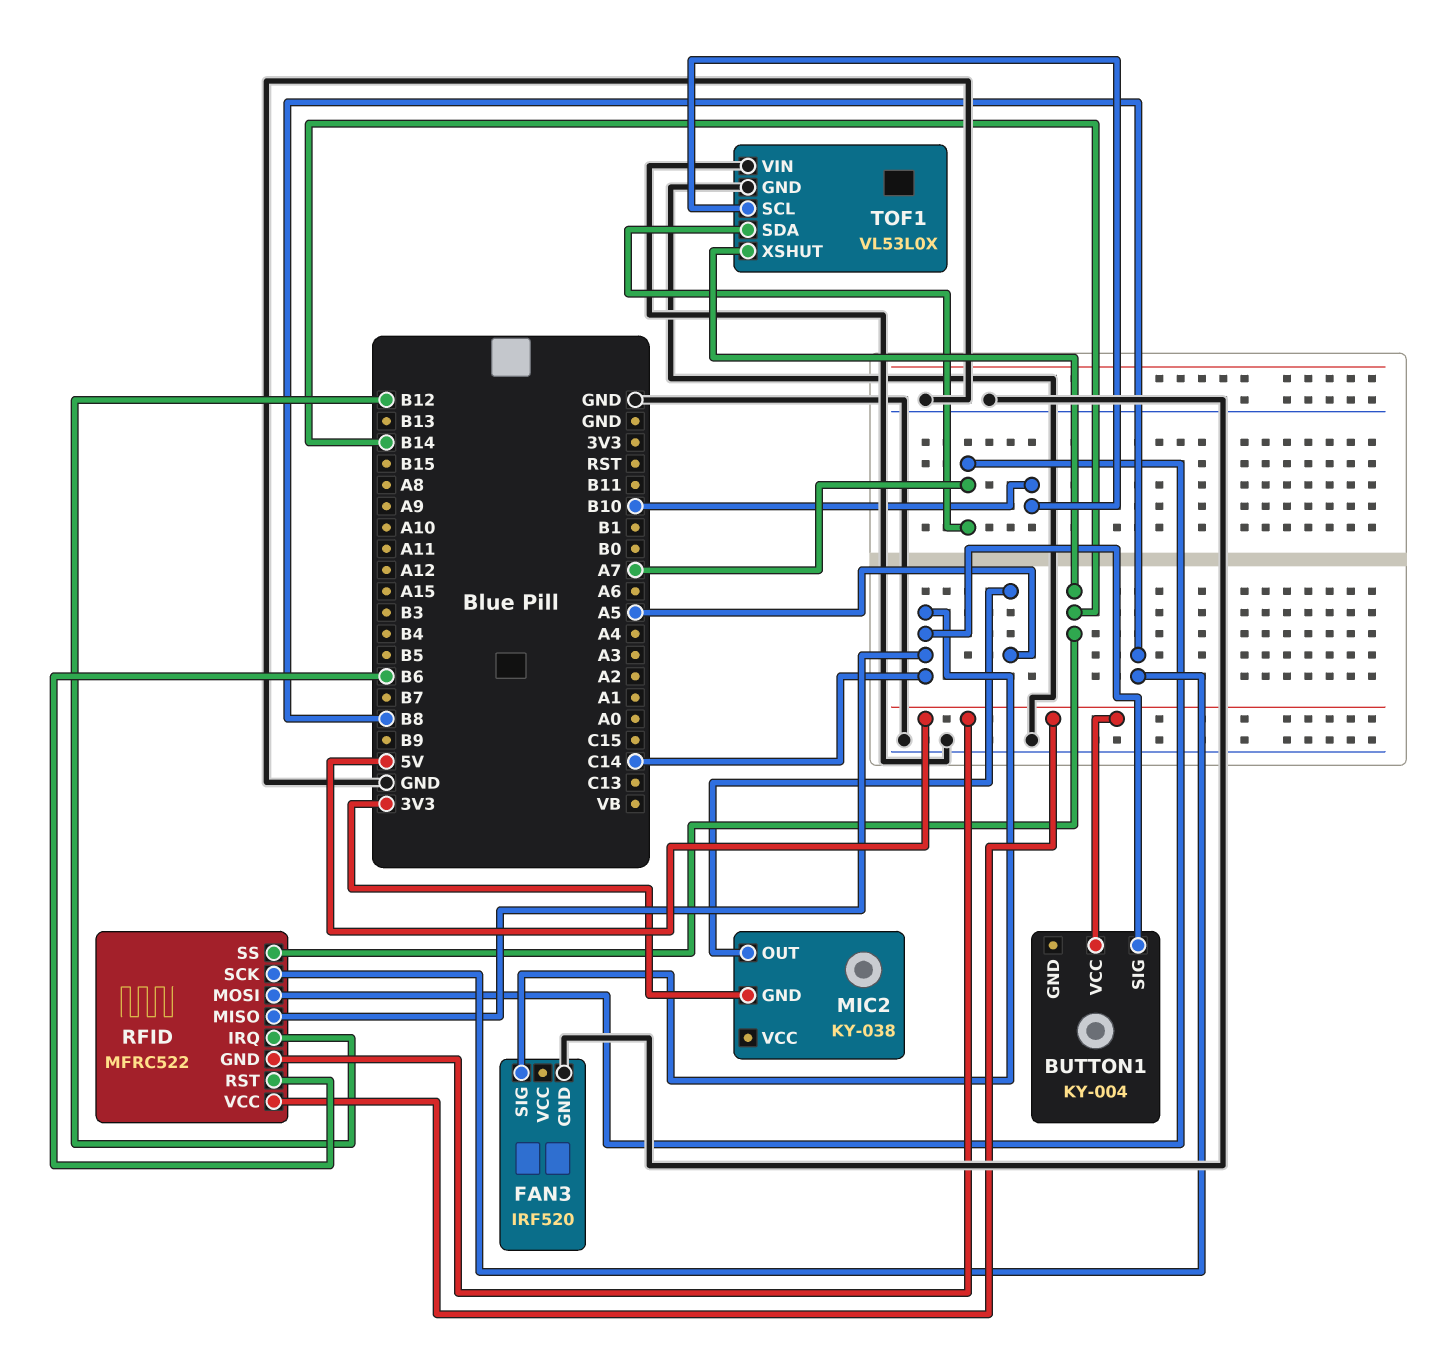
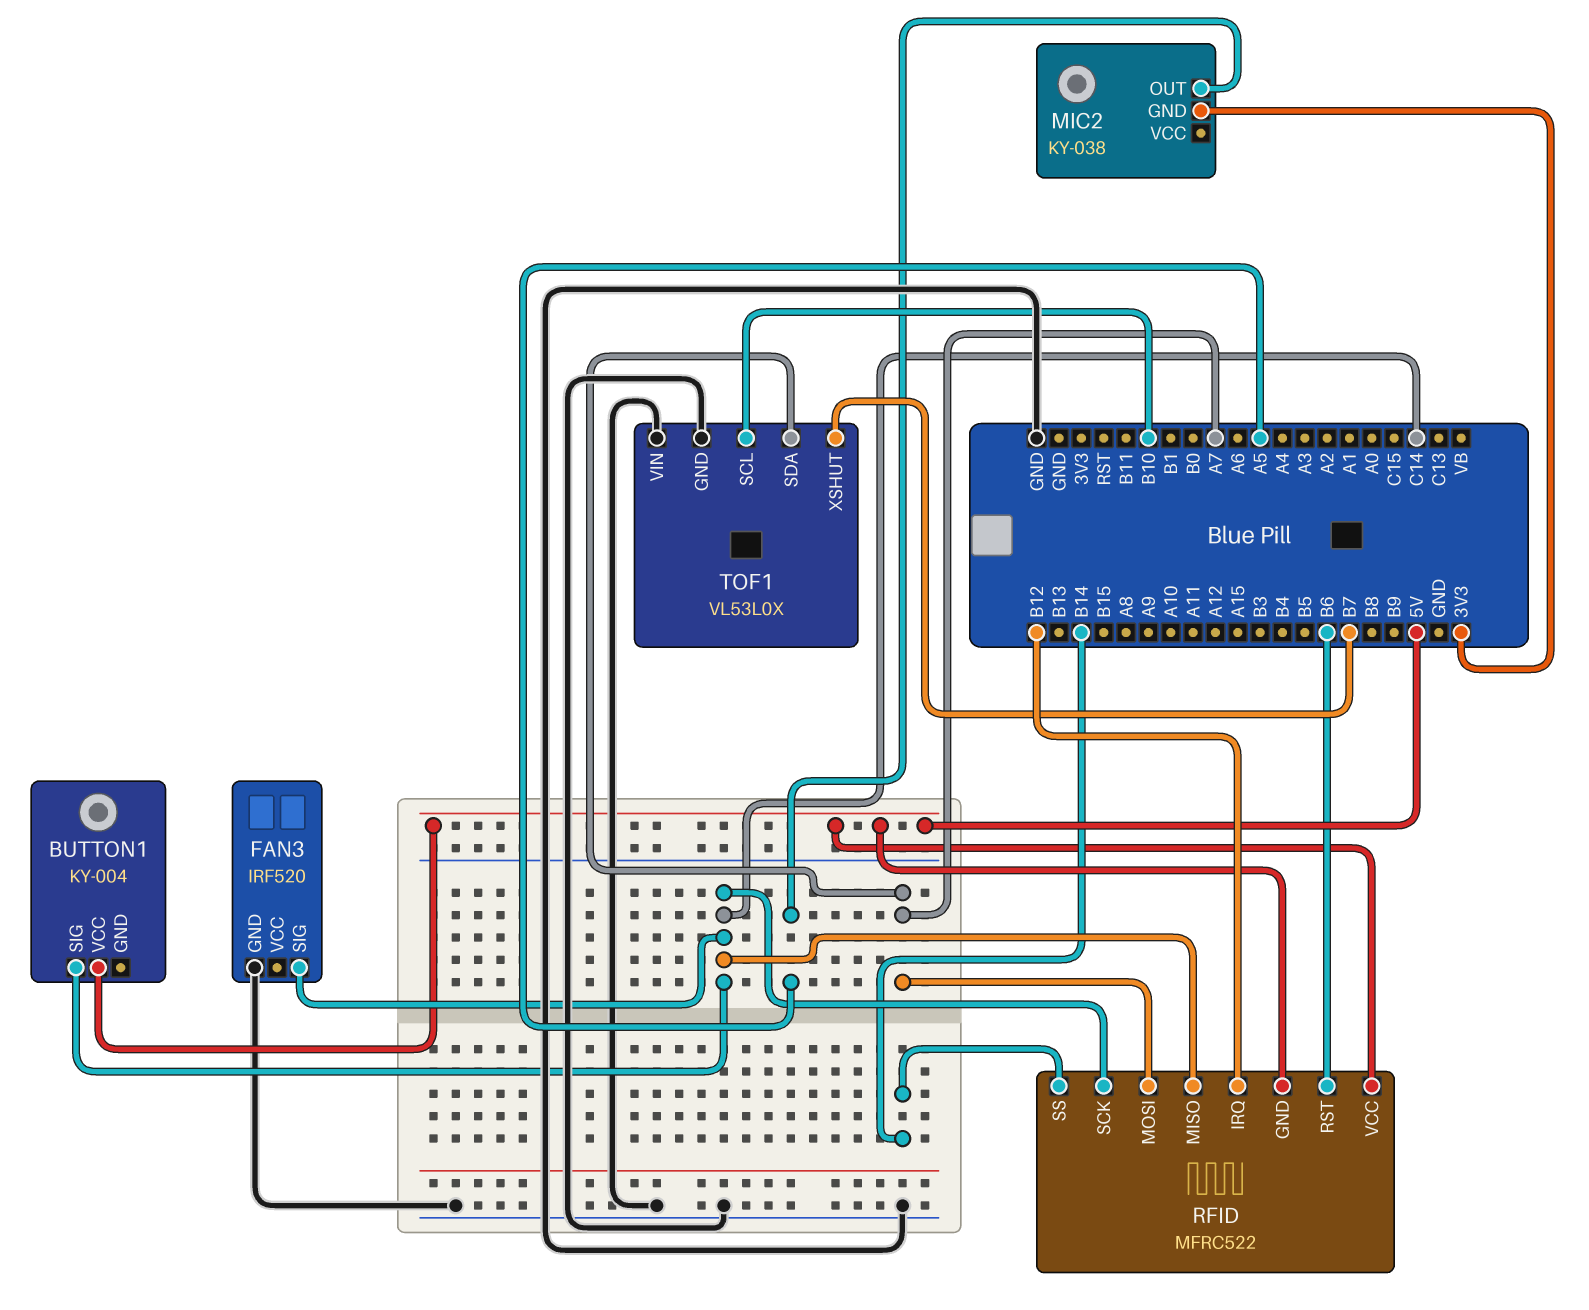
RFID pin SCK: B8 -> C14
TOF1 pin XSHUT: B14 -> B7

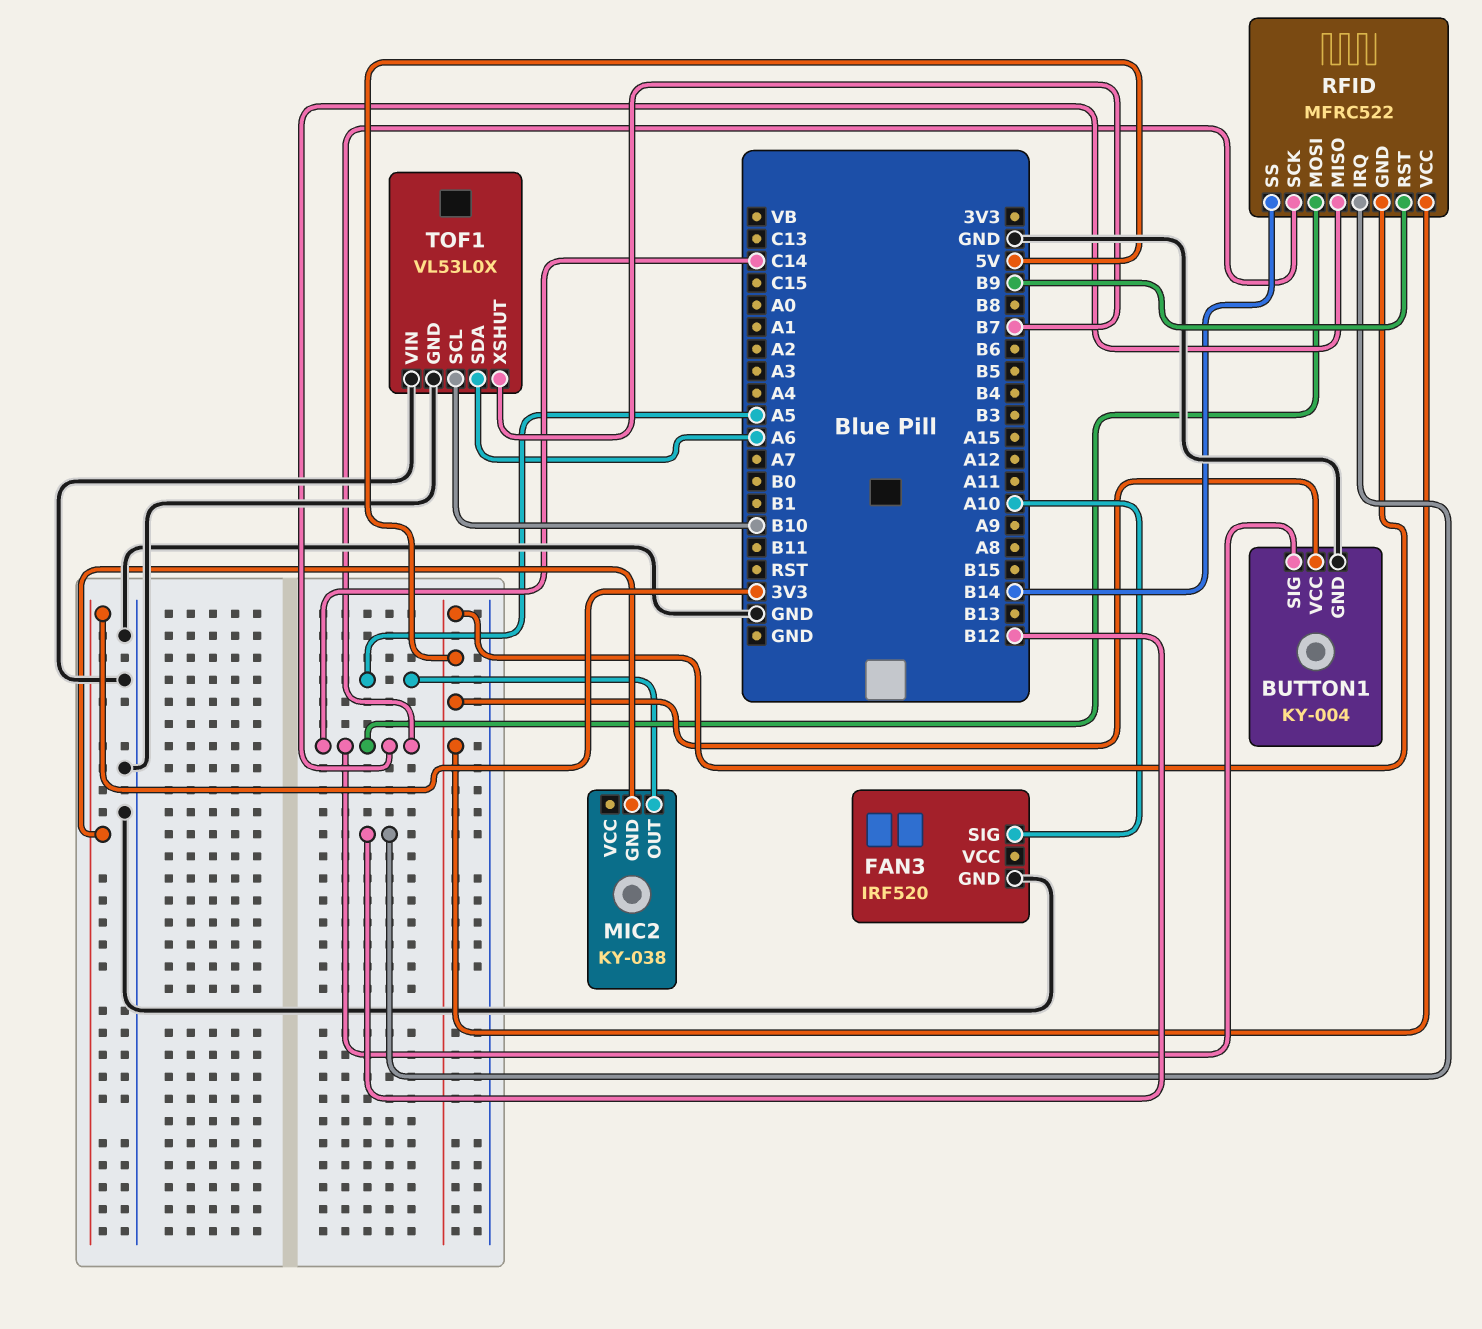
BUTTON1 pin GND: none -> GND
FAN3 pin SIG: C14 -> A10
RFID pin MOSI: A7 -> C14
RFID pin RST: B6 -> B9
TOF1 pin SDA: A7 -> A6

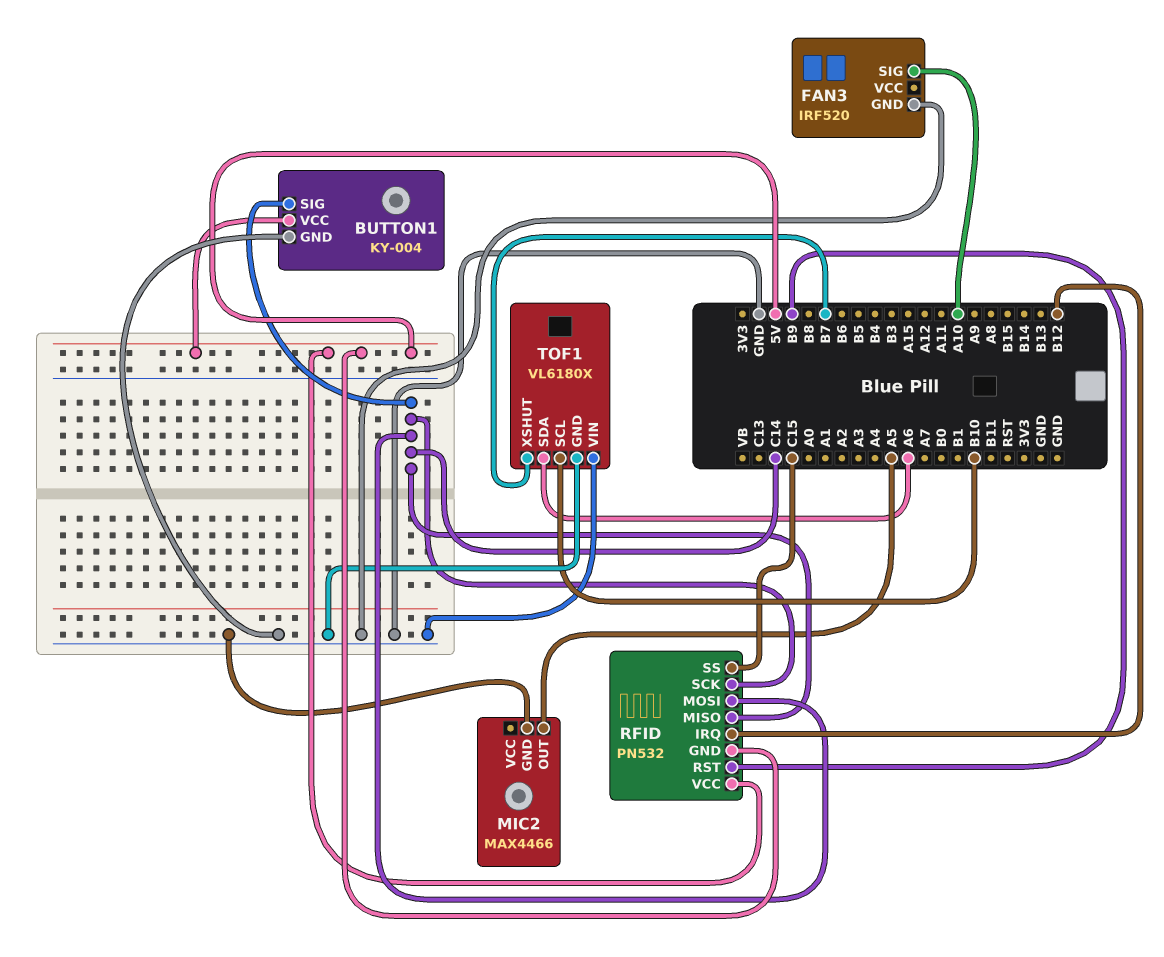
MIC2: KY-038 -> MAX4466
MIC2 pin GND: 3V3 -> GND
RFID: MFRC522 -> PN532
RFID pin SS: B14 -> C15
TOF1: VL53L0X -> VL6180X

